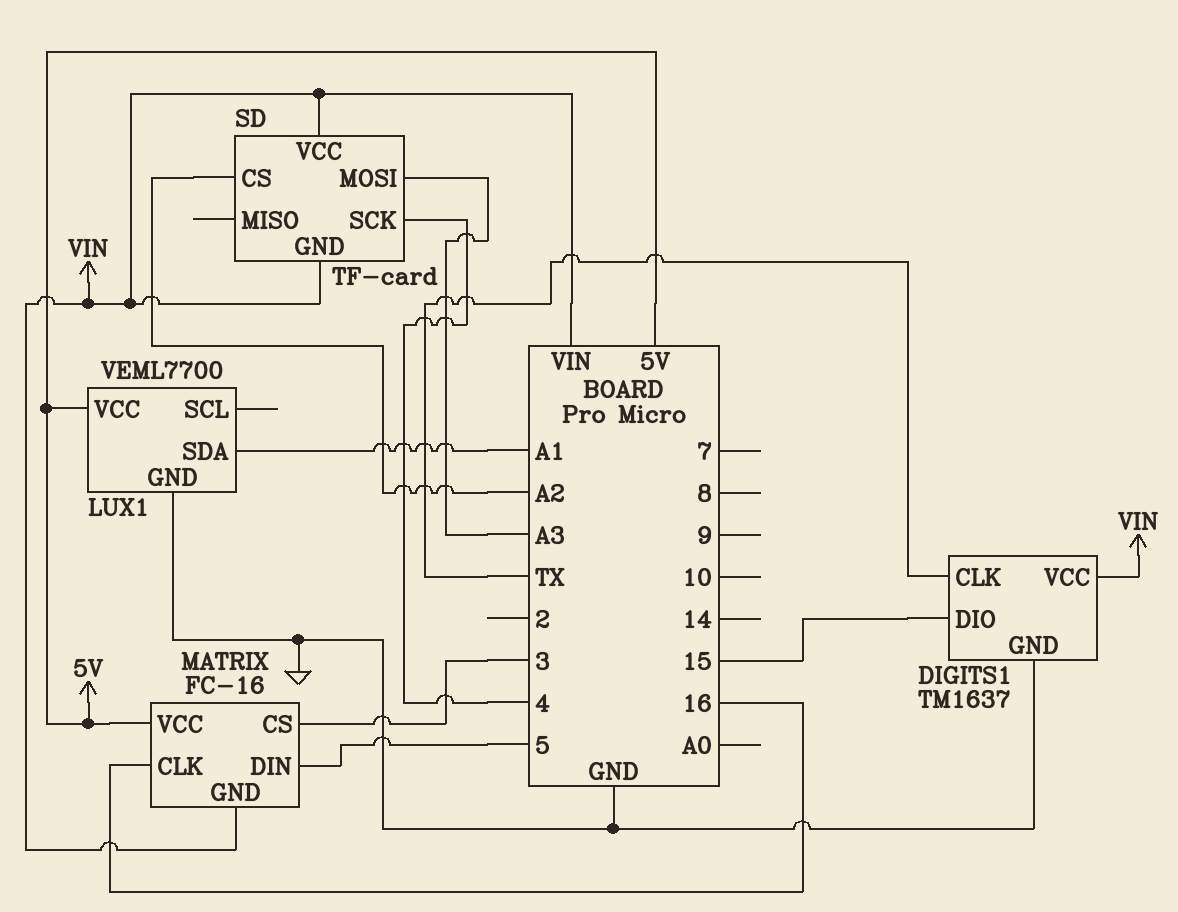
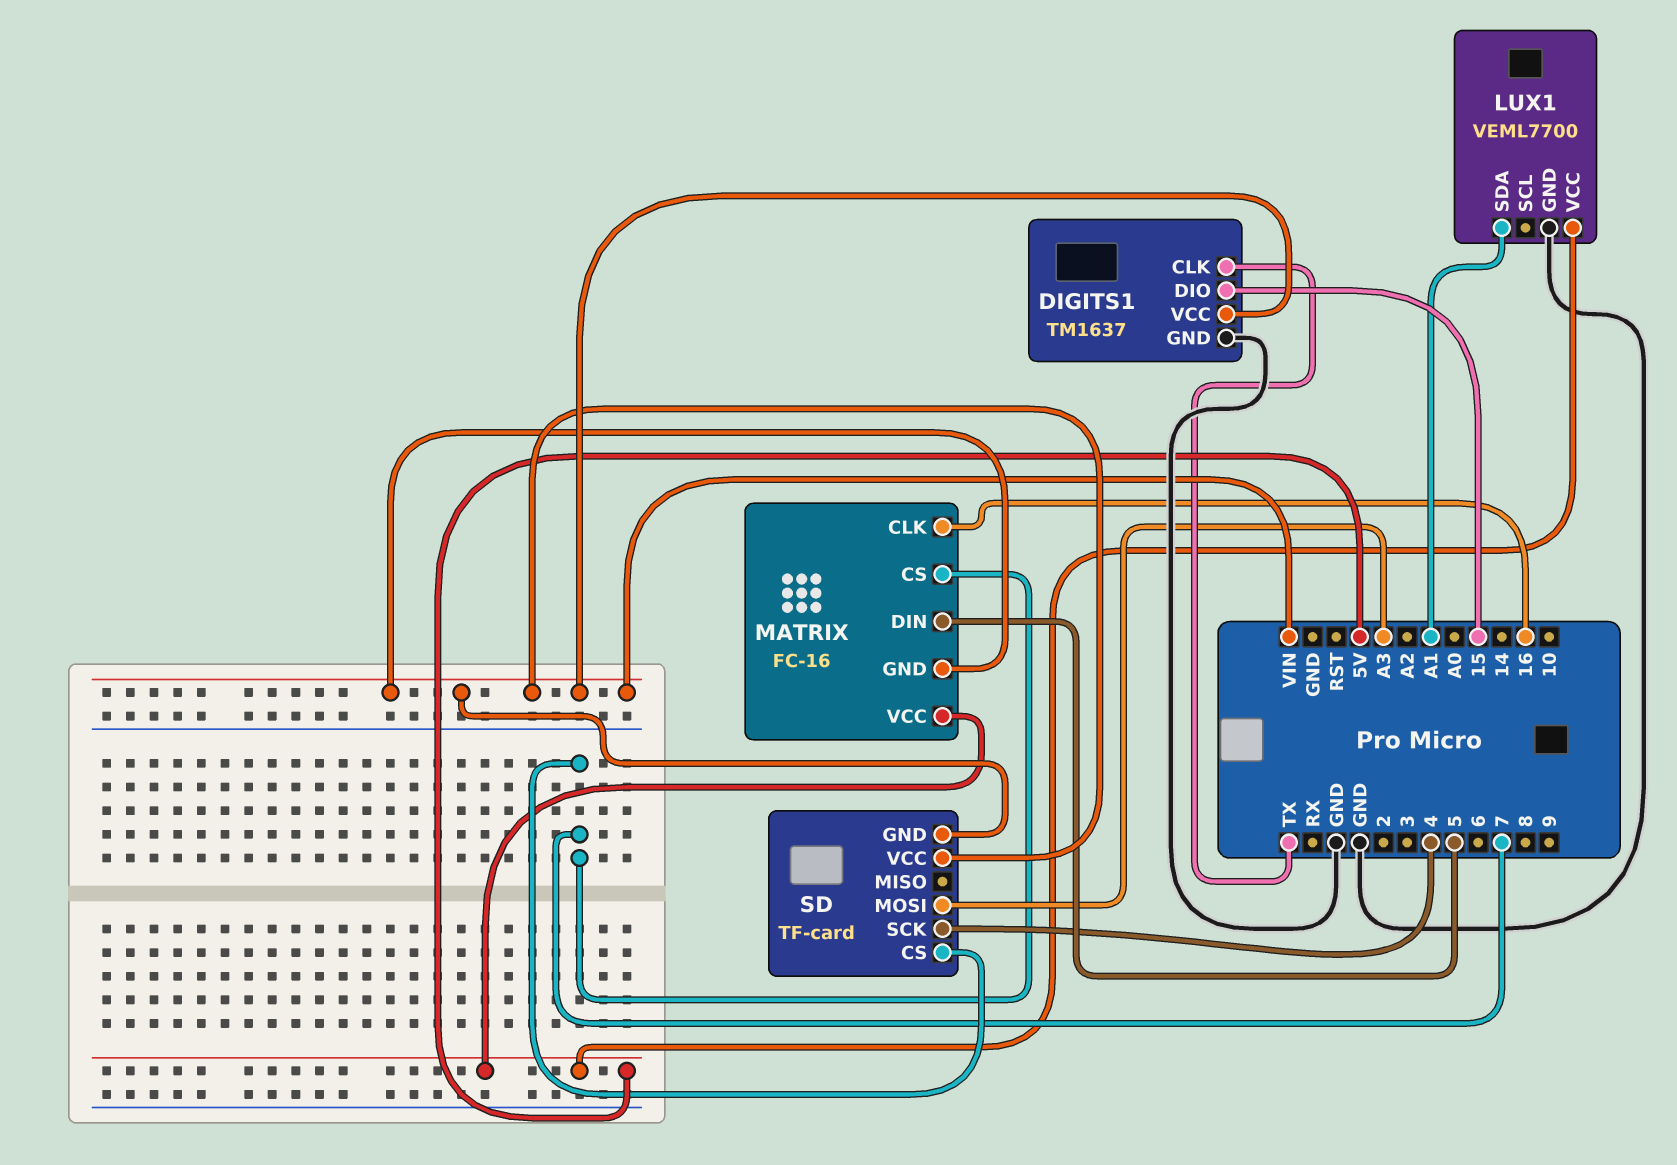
MATRIX pin CS: 3 -> 7
SD pin CS: A2 -> 7

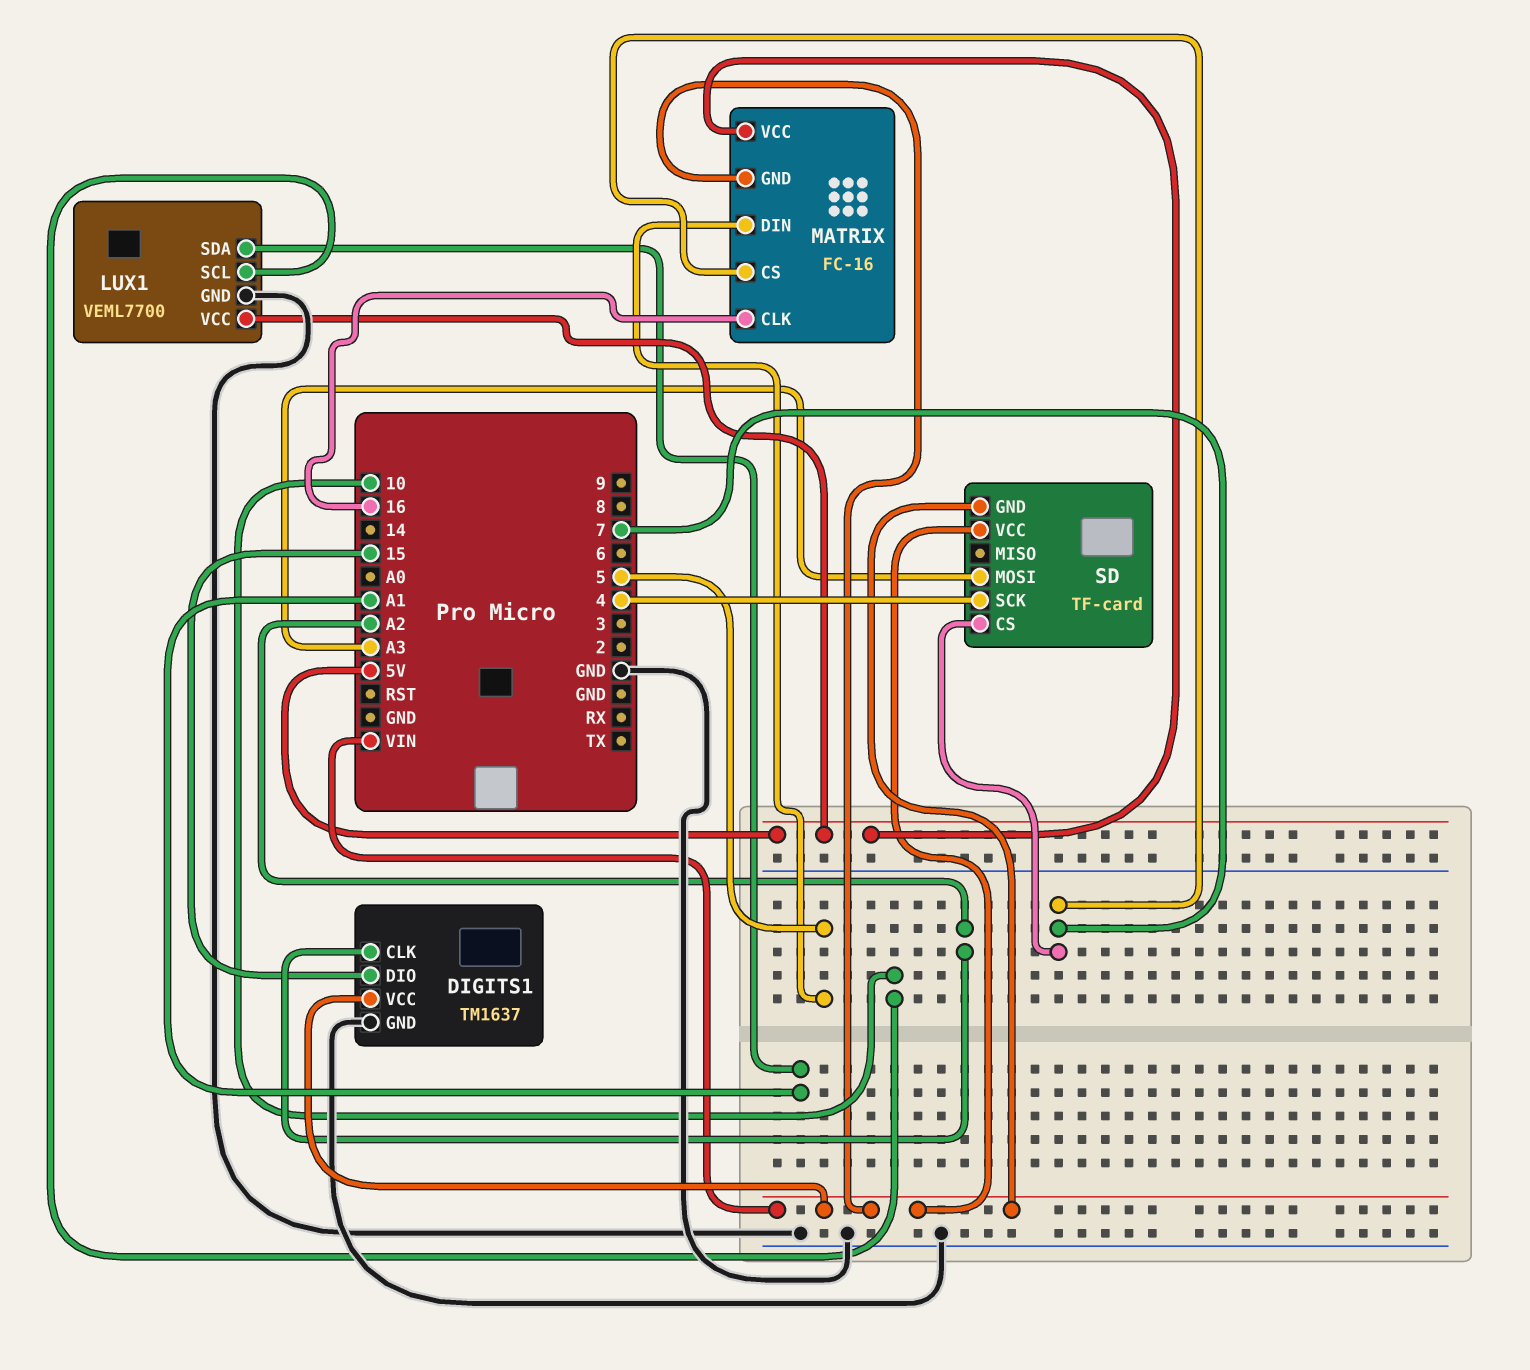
DIGITS1 pin CLK: TX -> A2
LUX1 pin SCL: none -> 10

